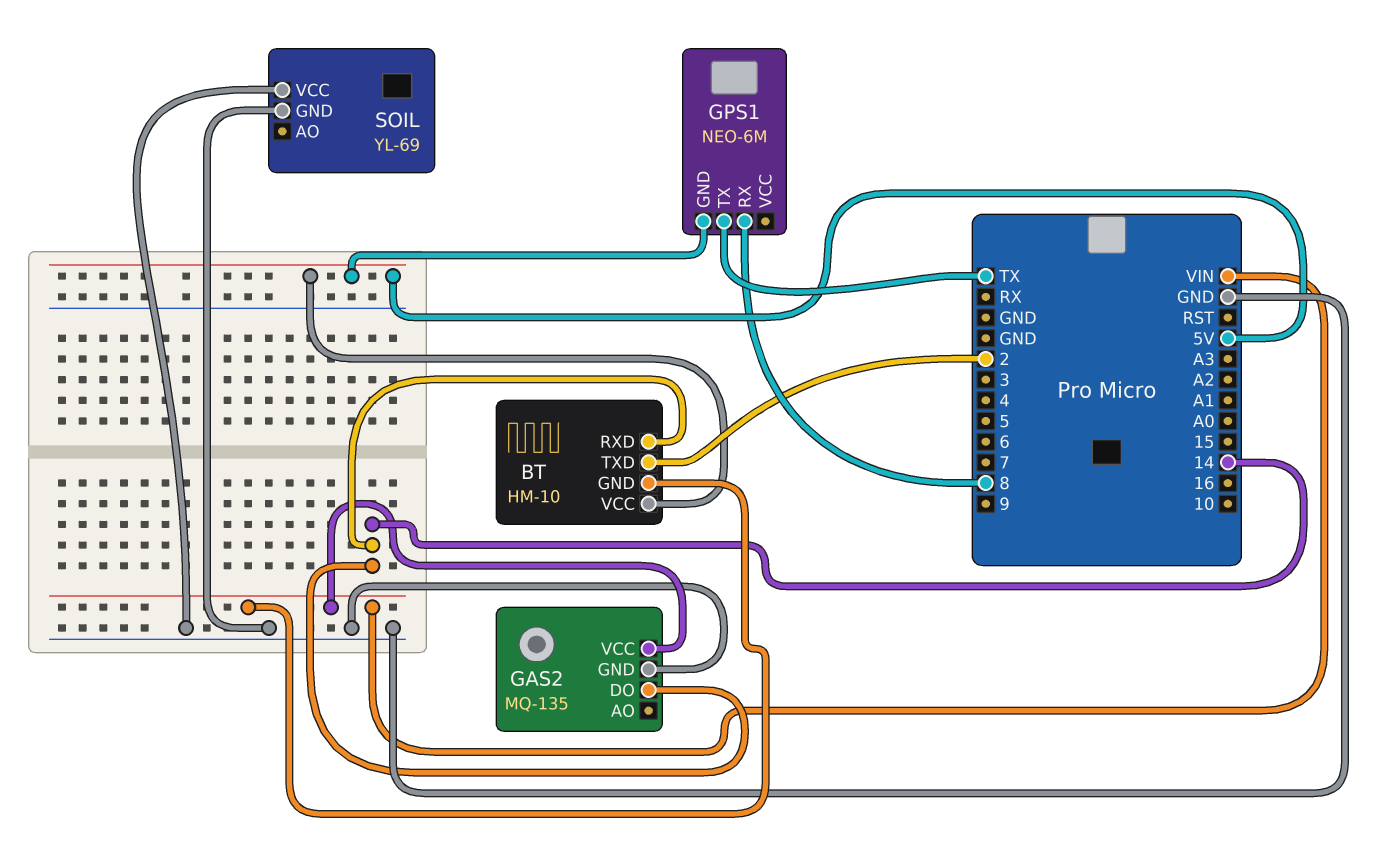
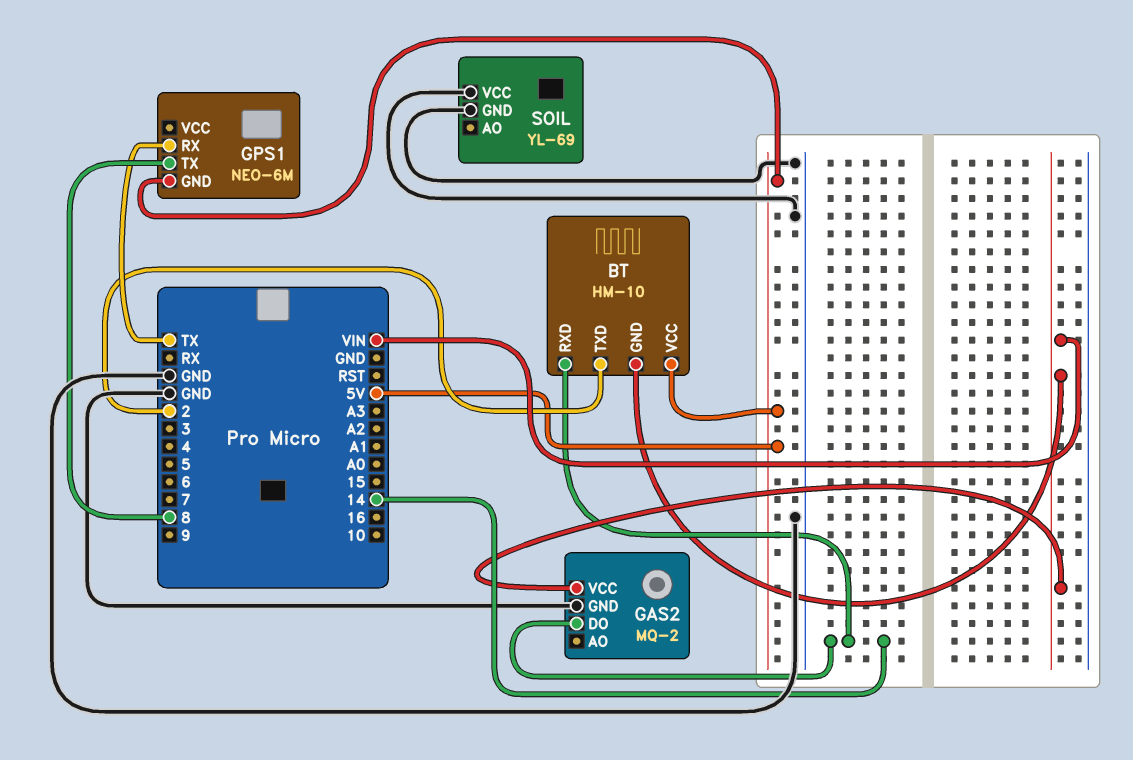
GAS2: MQ-135 -> MQ-2
GPS1 pin RX: 8 -> TX
GPS1 pin TX: TX -> 8

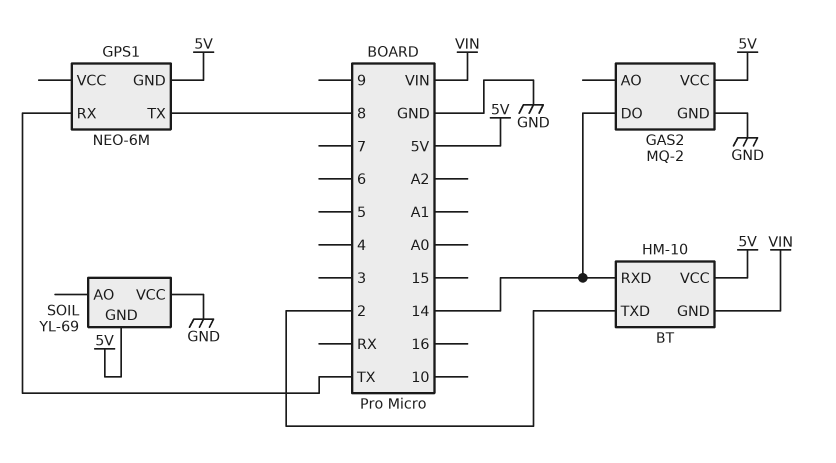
GAS2 pin VCC: VIN -> 5V
SOIL pin GND: GND -> 5V

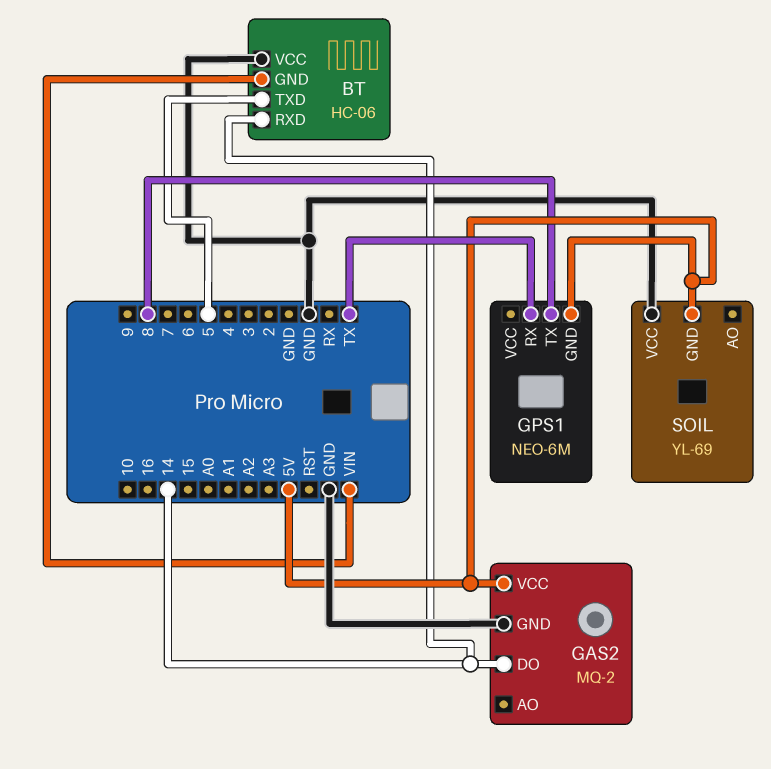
BT: HM-10 -> HC-06
BT pin TXD: 2 -> 5
BT pin VCC: 5V -> GND

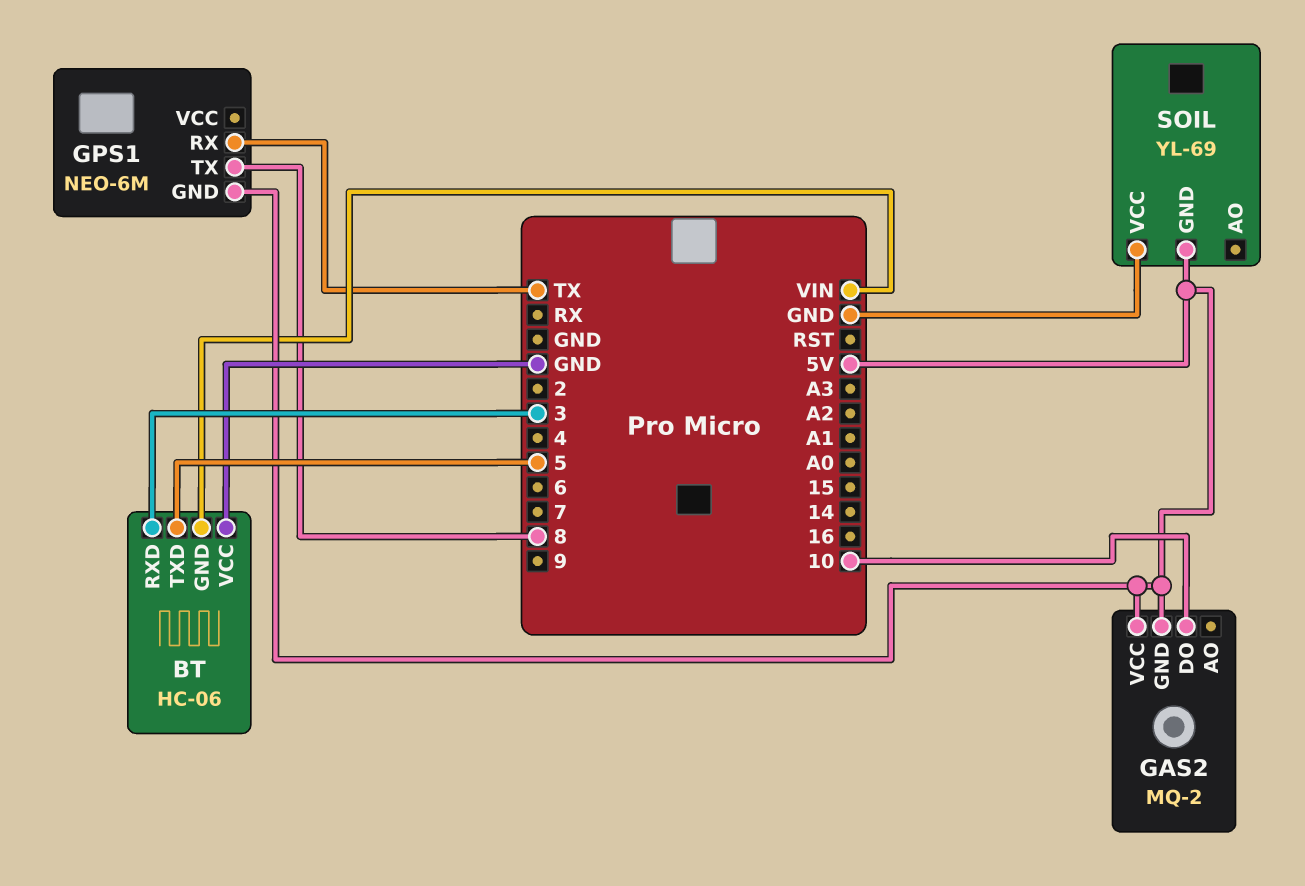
BT pin RXD: 14 -> 3
GAS2 pin DO: 14 -> 10
GAS2 pin GND: GND -> 5V

